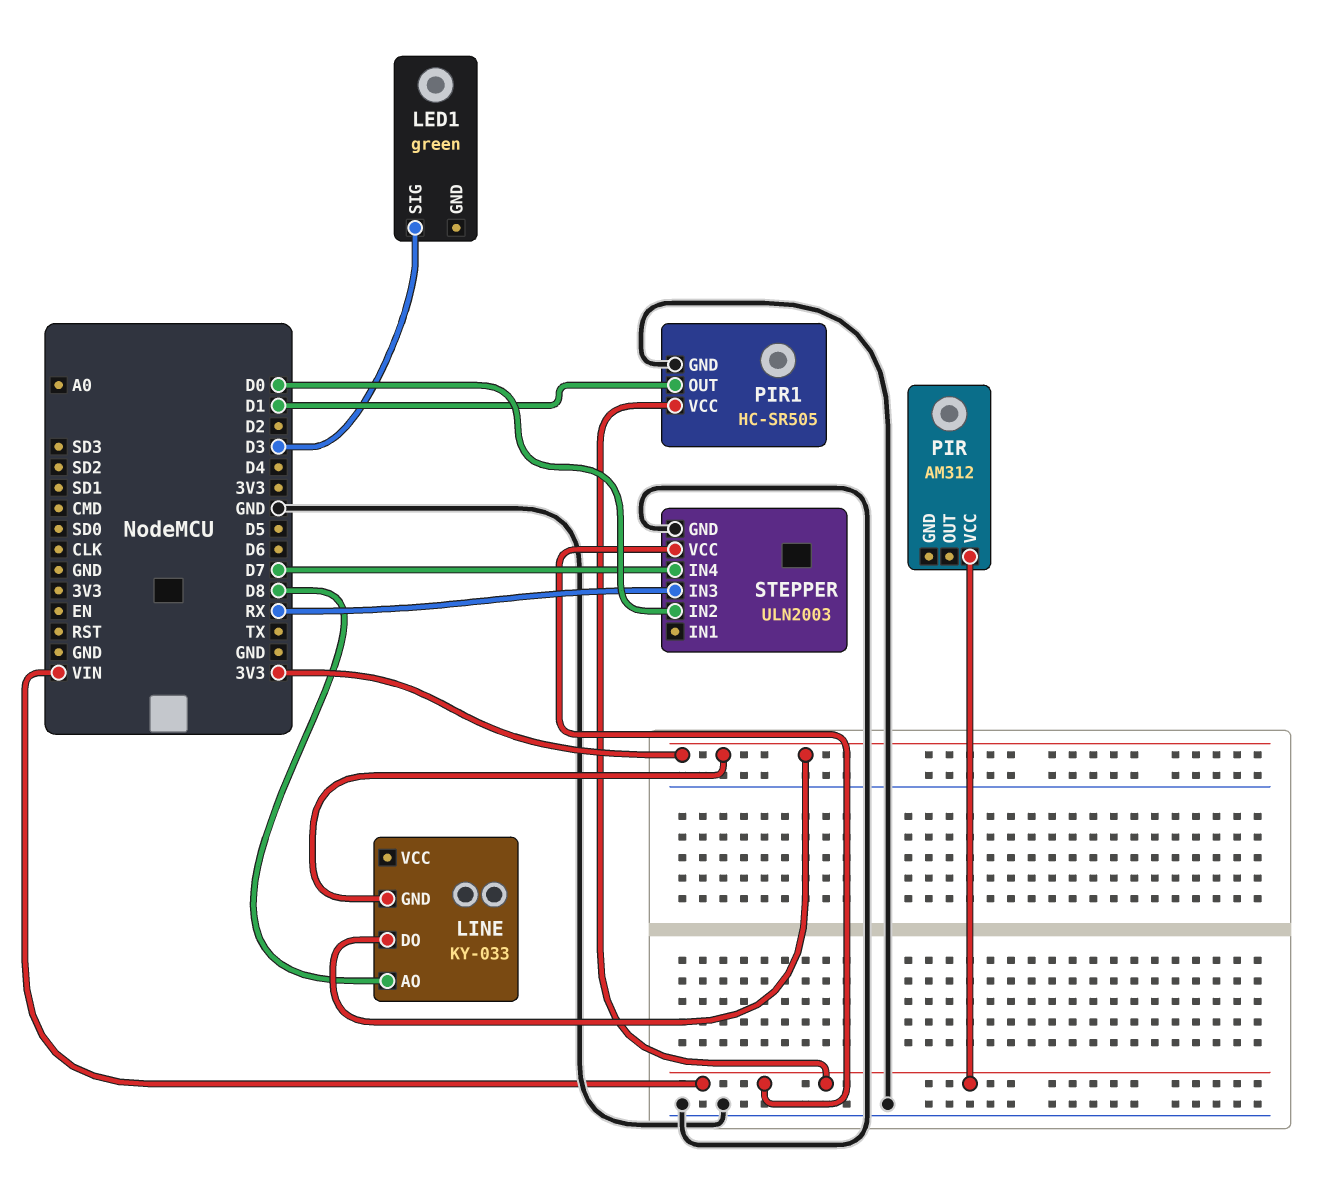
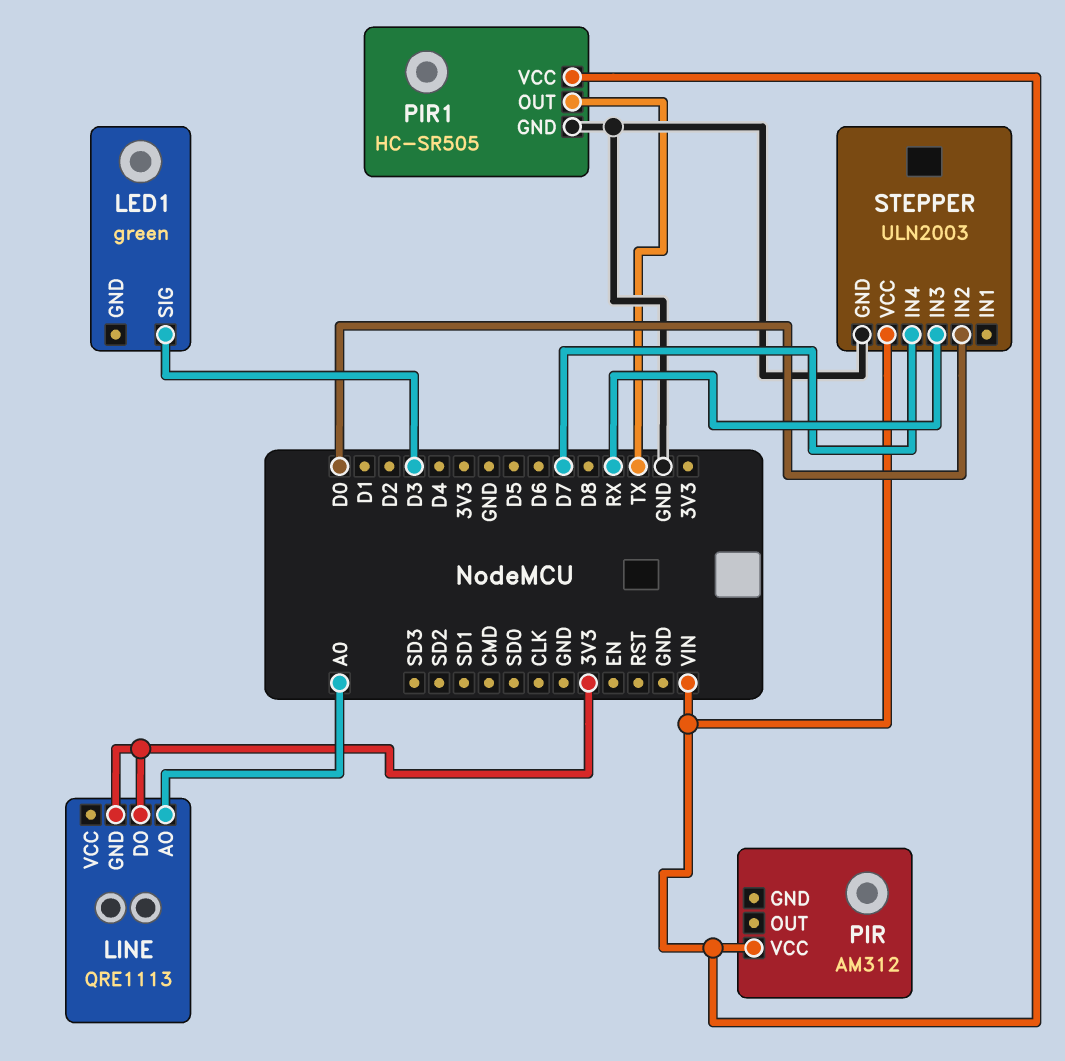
LINE: KY-033 -> QRE1113
LINE pin AO: D8 -> A0
PIR1 pin OUT: D1 -> TX

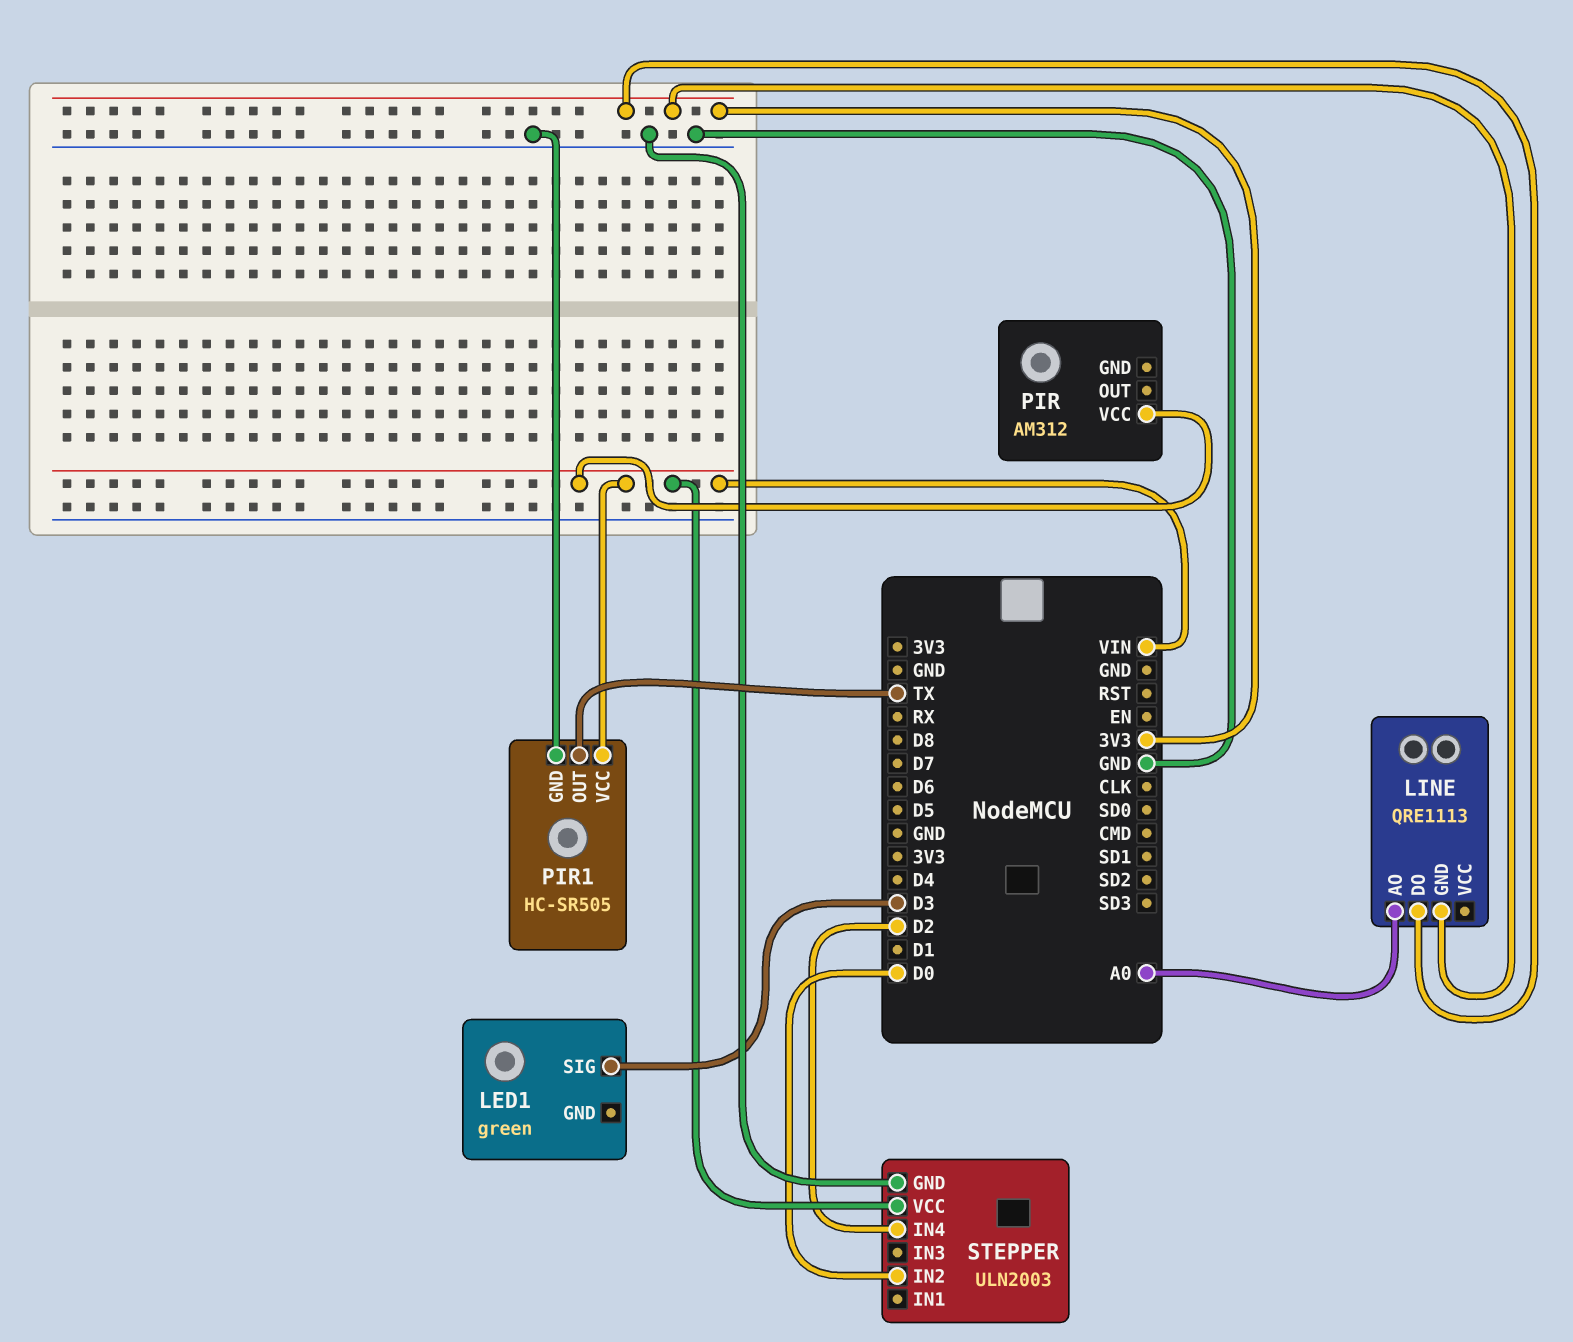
STEPPER pin IN3: RX -> none
STEPPER pin IN4: D7 -> D2

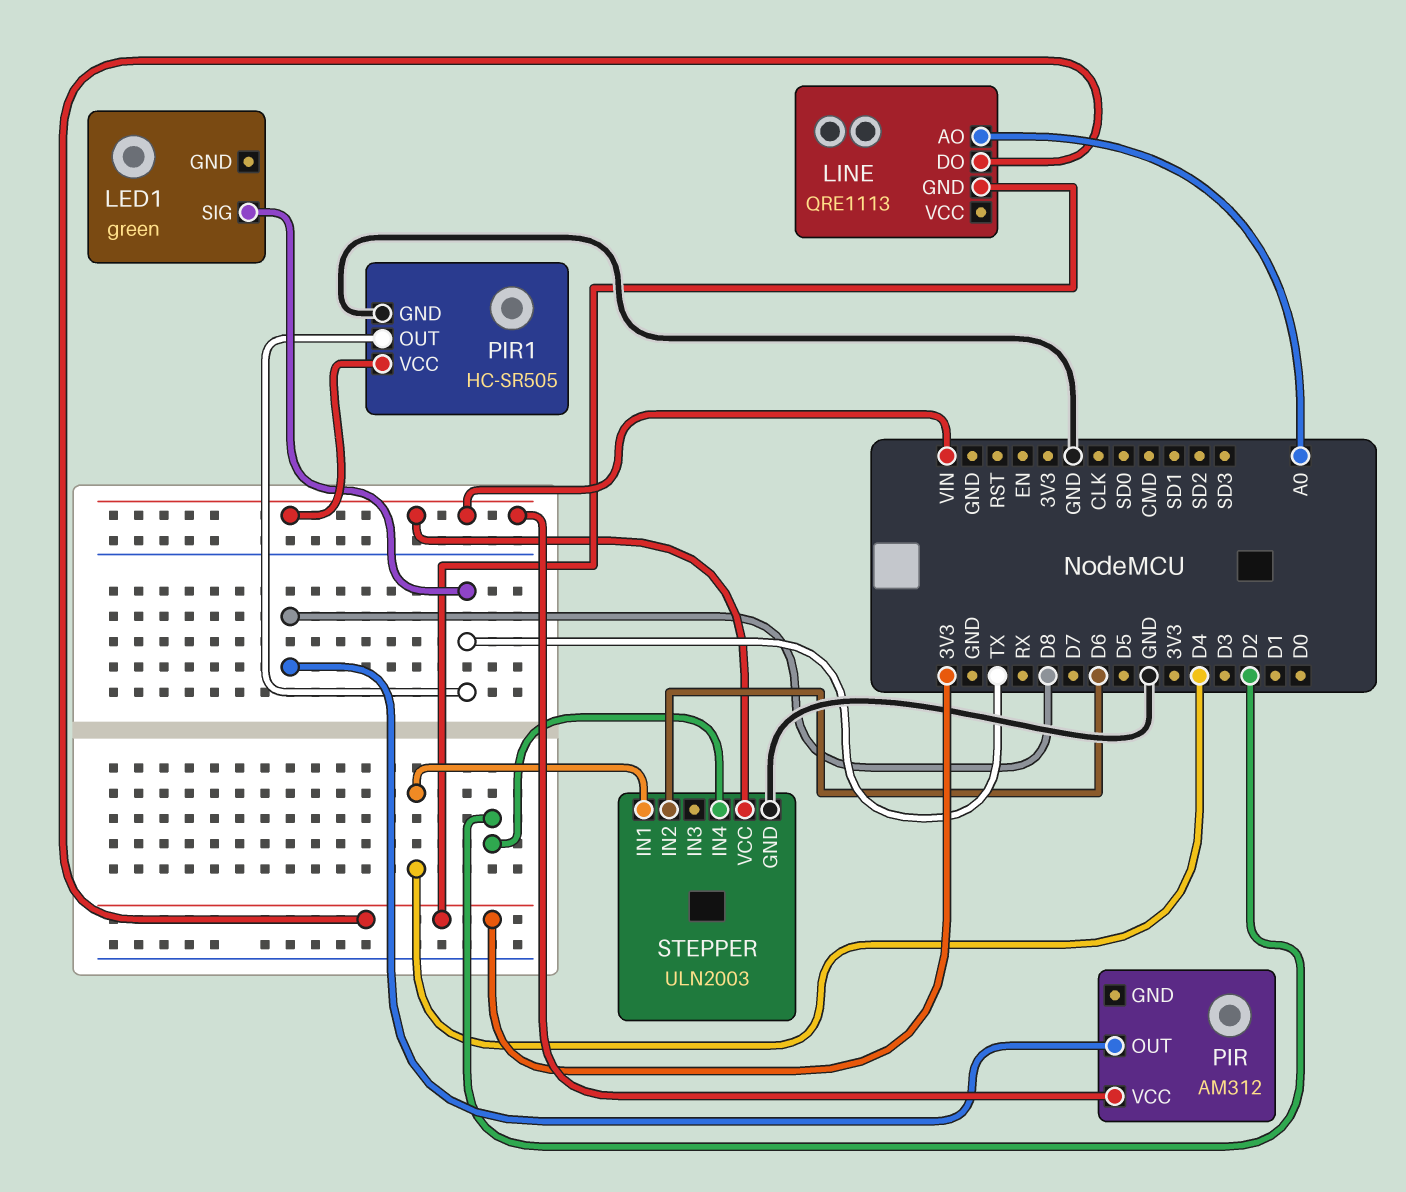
LED1 pin SIG: D3 -> TX
PIR pin OUT: none -> D8
STEPPER pin IN1: none -> D4
STEPPER pin IN2: D0 -> D6

